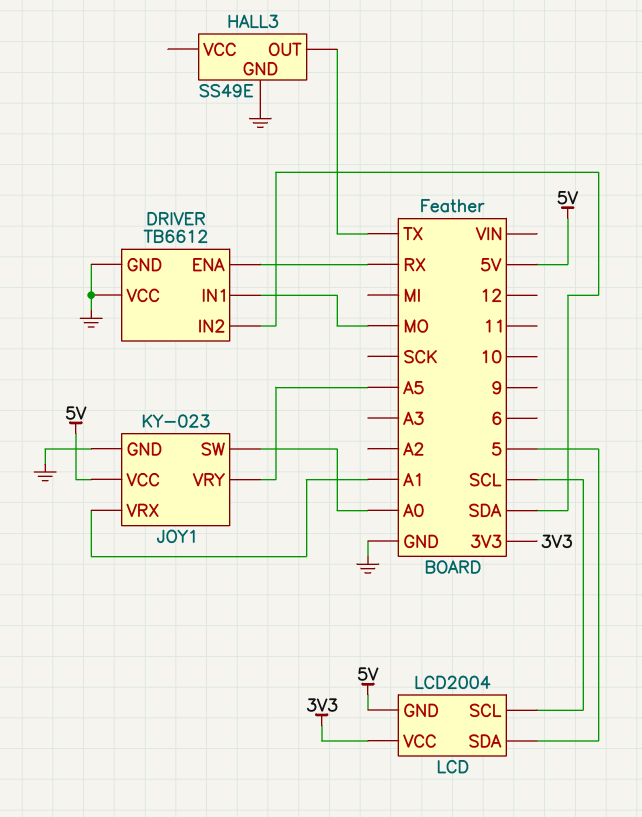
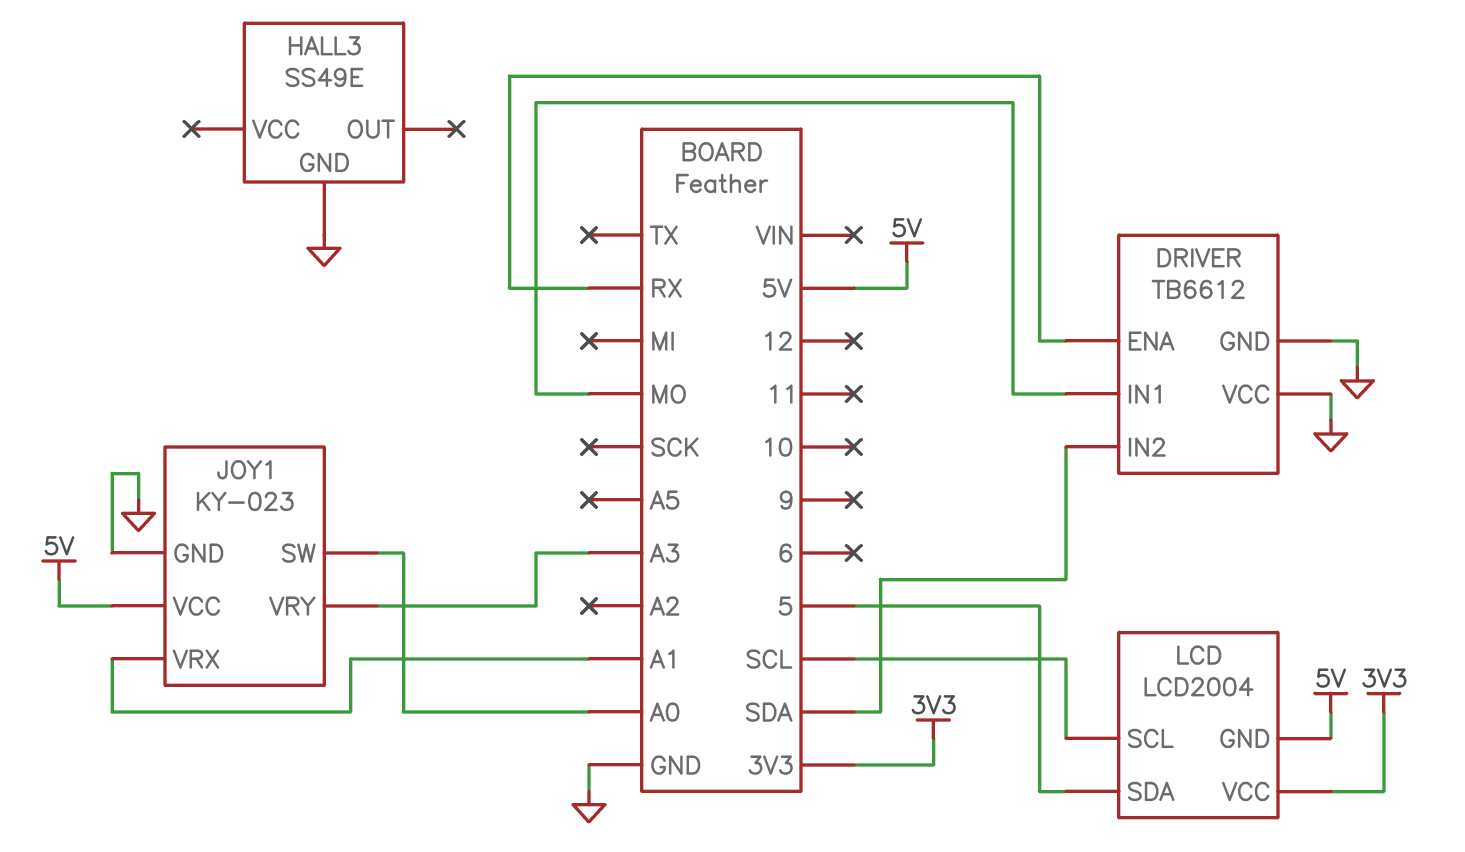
HALL3 pin OUT: TX -> none
JOY1 pin VRY: A5 -> A3

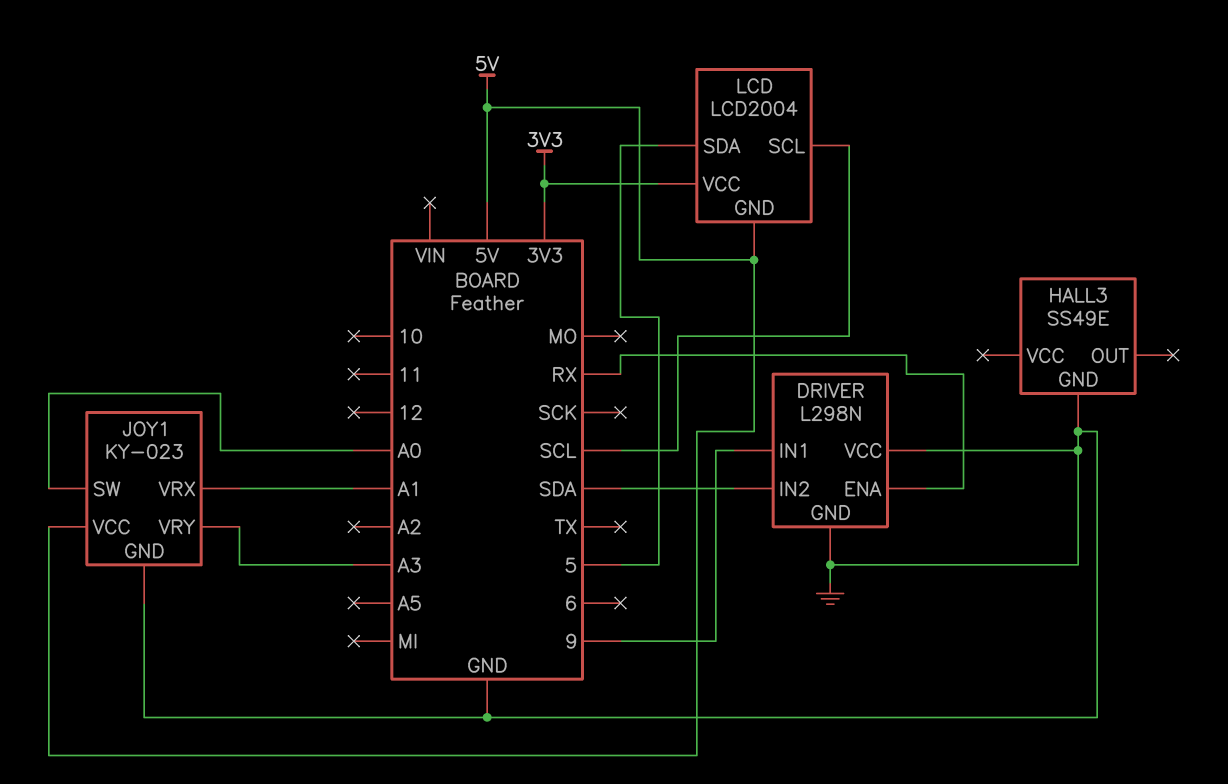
DRIVER: TB6612 -> L298N
DRIVER pin IN1: MO -> 9

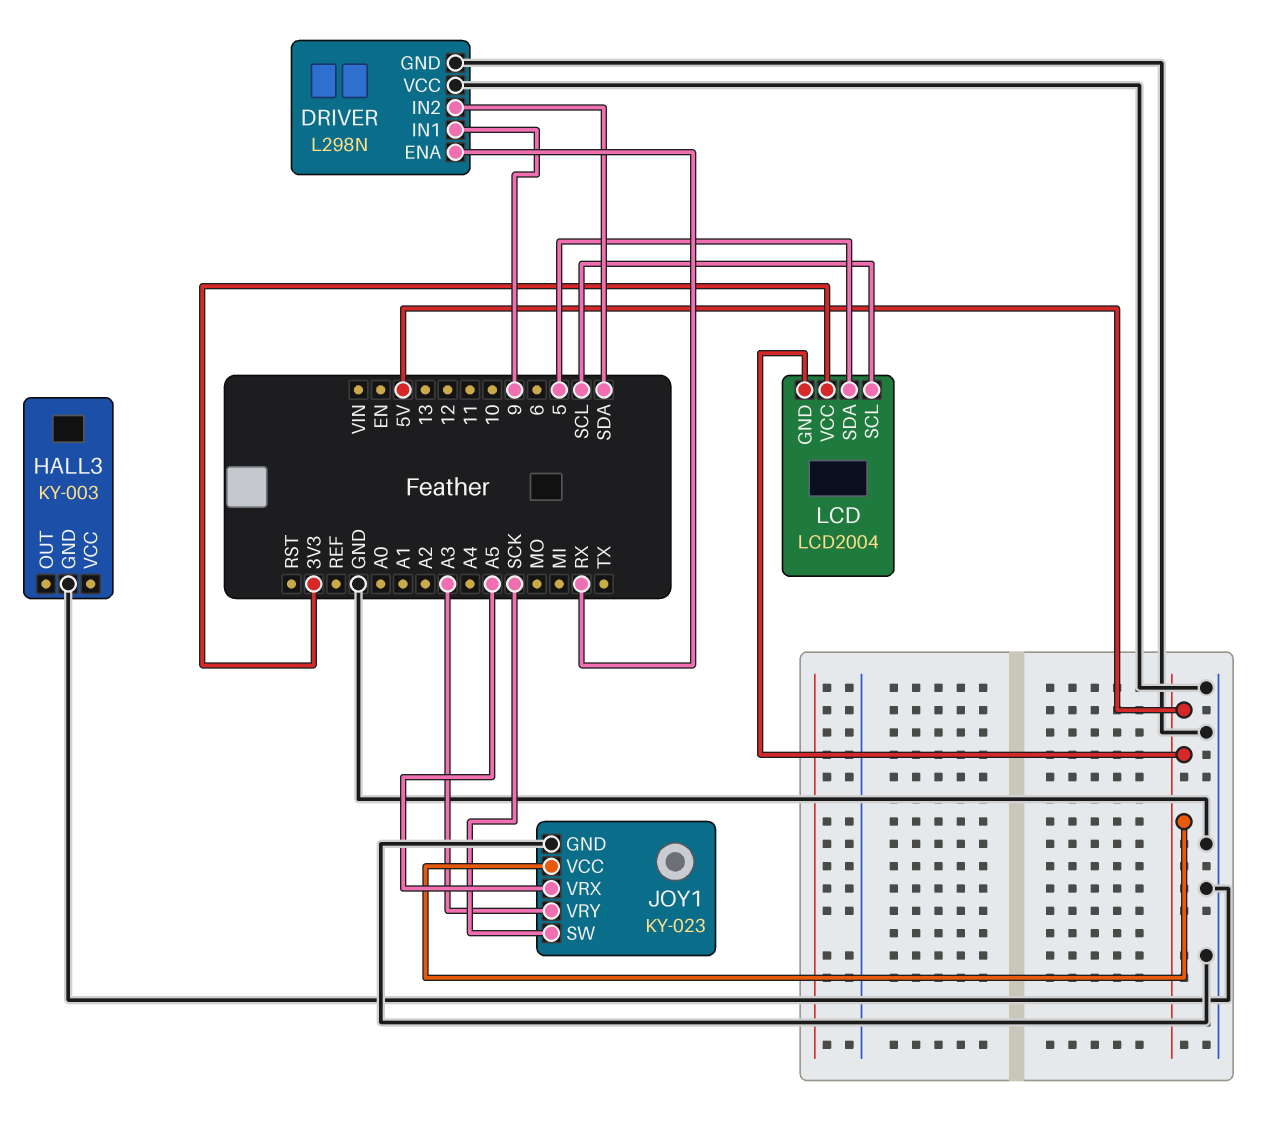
HALL3: SS49E -> KY-003
JOY1 pin SW: A0 -> SCK
JOY1 pin VRX: A1 -> A5

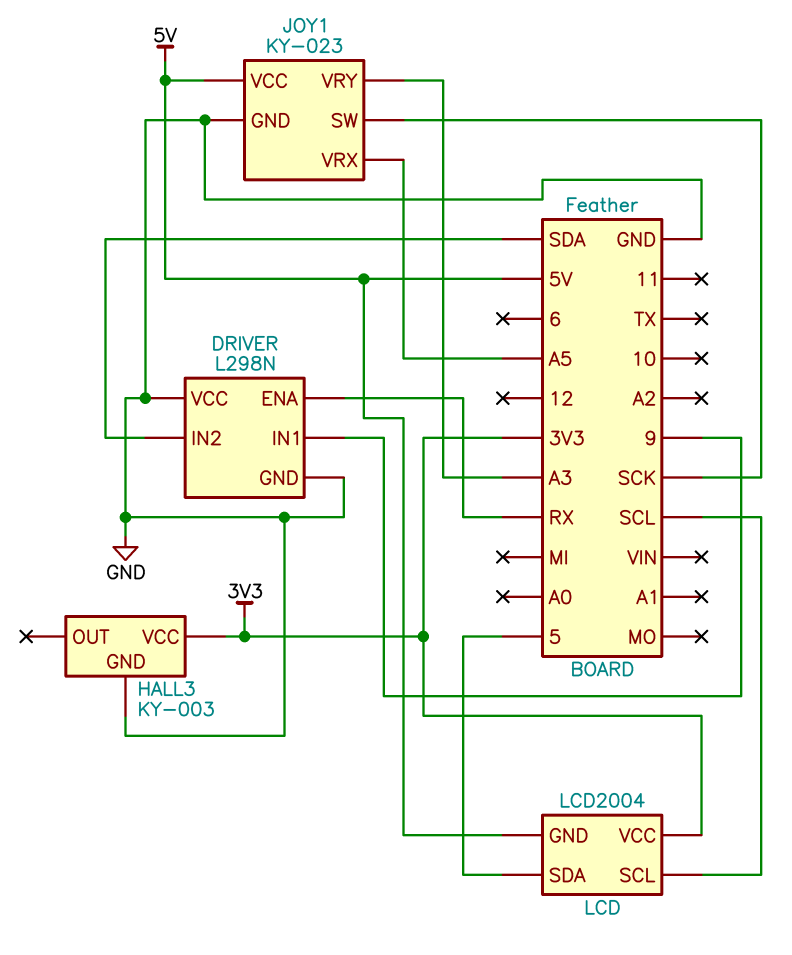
HALL3 pin VCC: none -> 3V3

